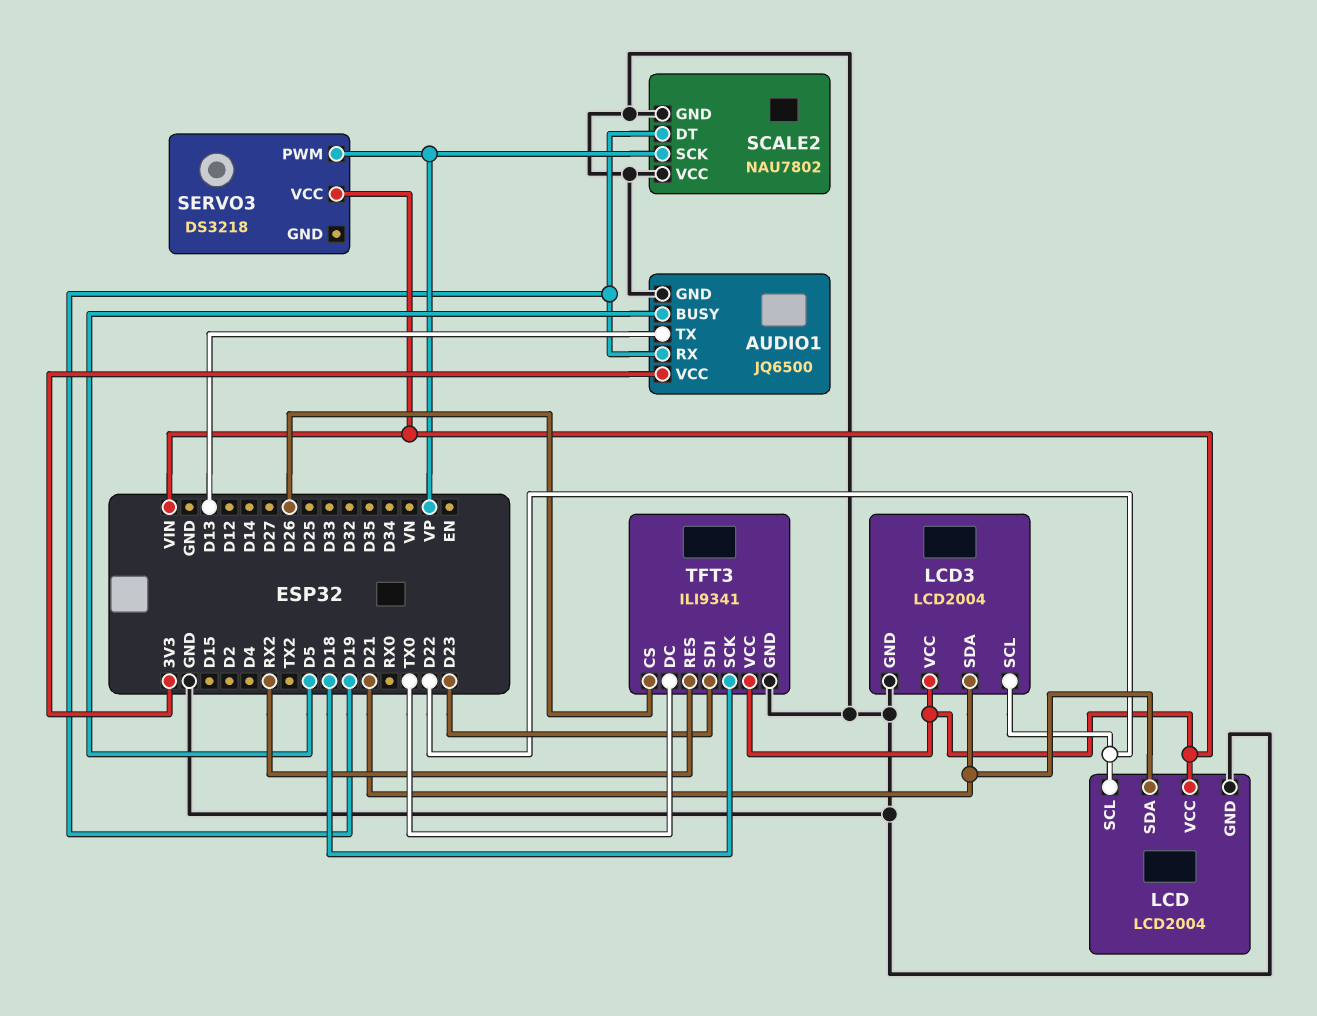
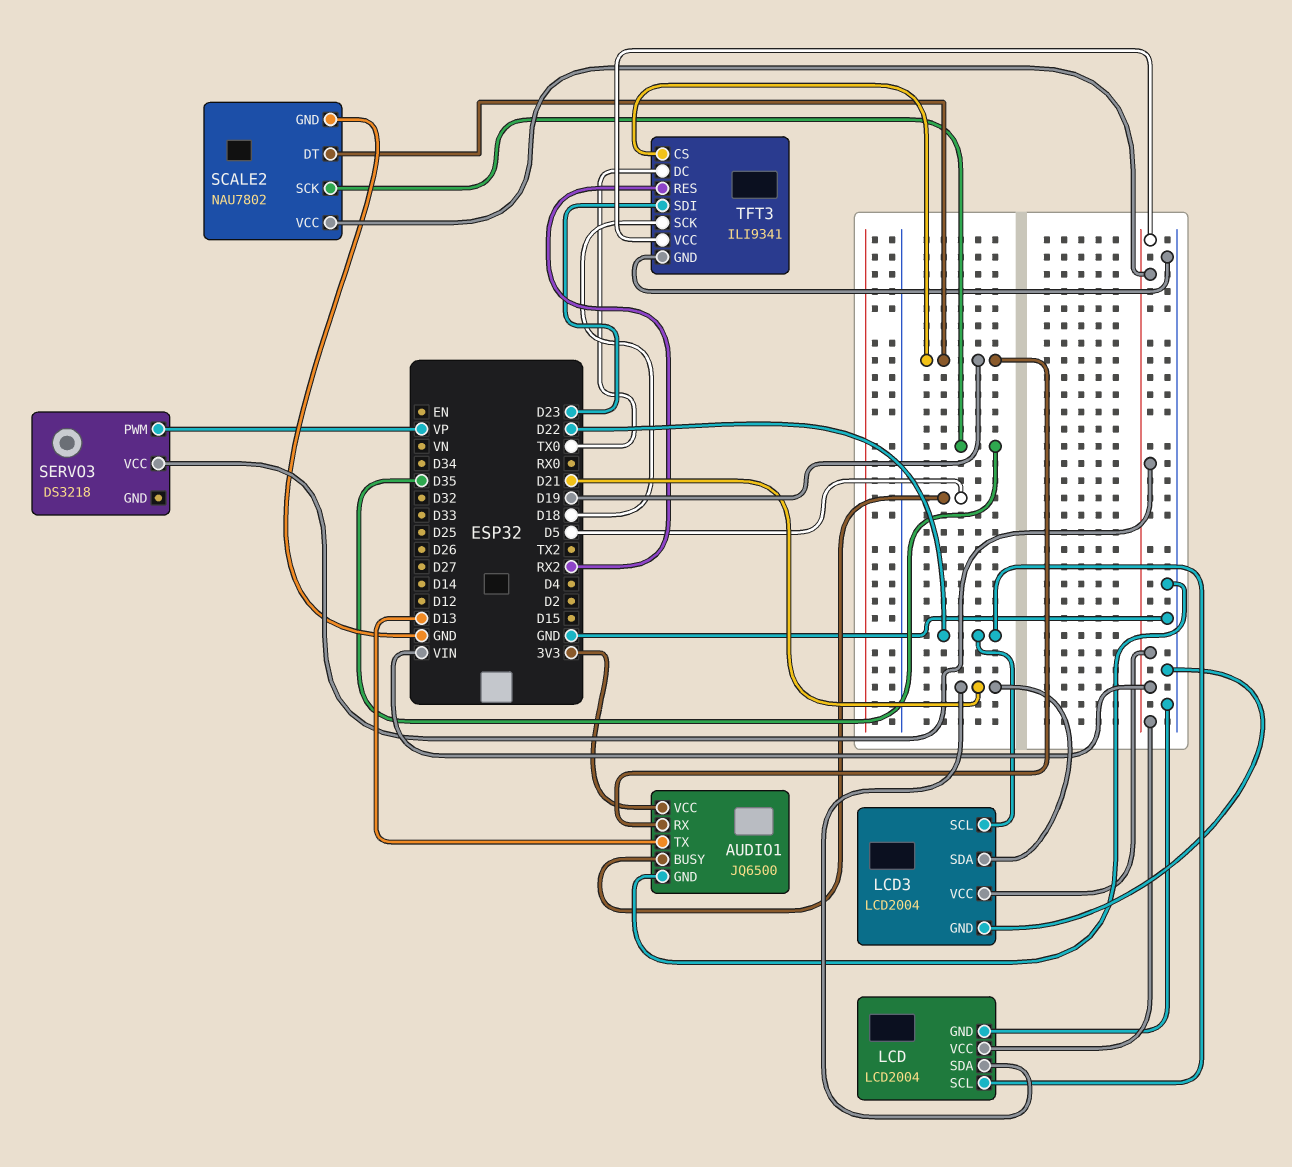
SCALE2 pin SCK: VP -> D35
SCALE2 pin VCC: GND -> VIN
TFT3 pin CS: D26 -> D19

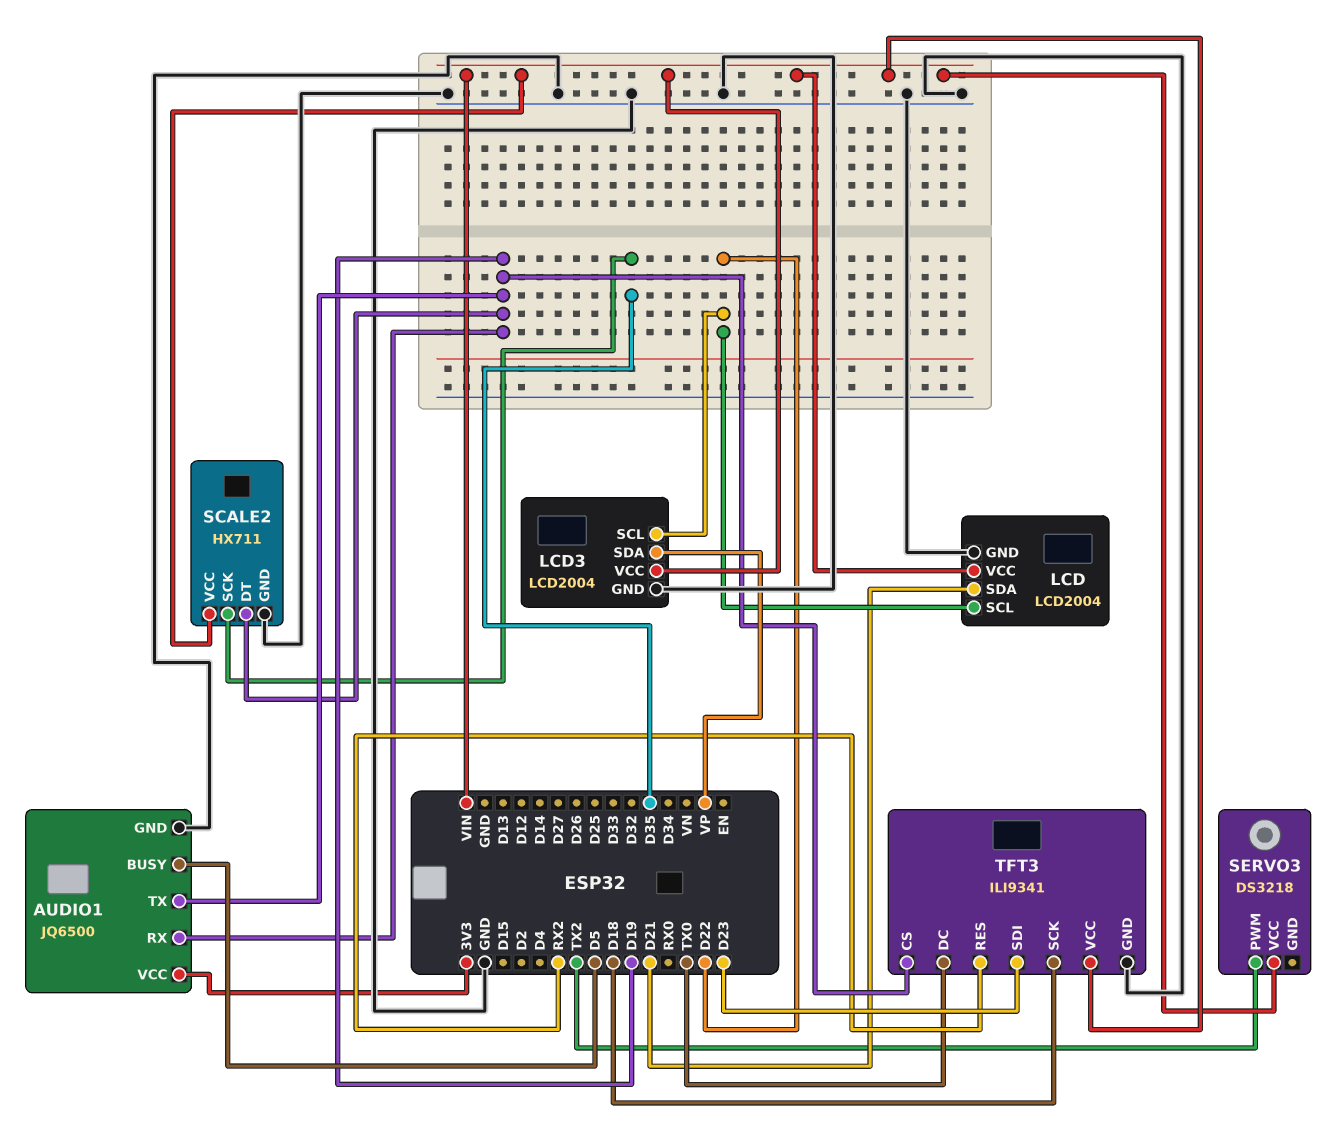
AUDIO1 pin TX: D13 -> D19
LCD3 pin SDA: D21 -> VP
SCALE2: NAU7802 -> HX711
SERVO3 pin PWM: VP -> TX2

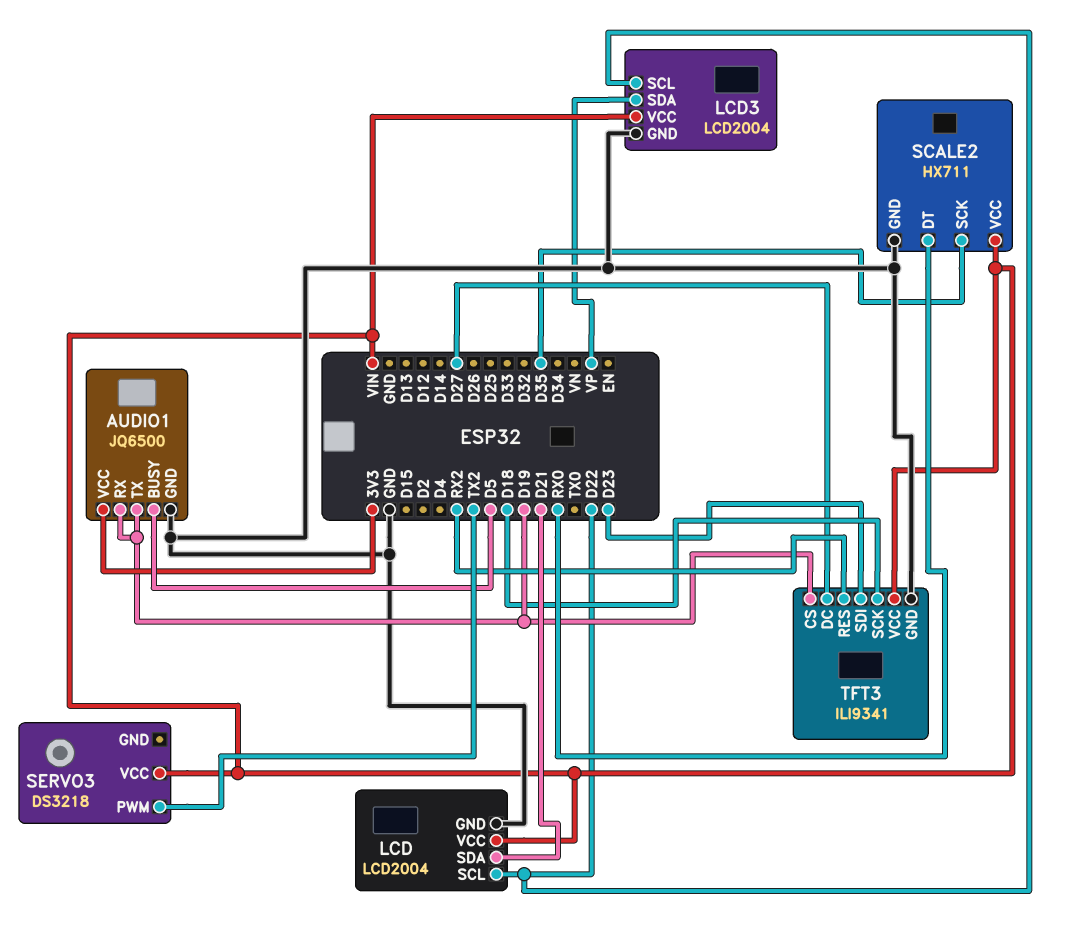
SCALE2 pin DT: D19 -> RX0
TFT3 pin DC: TX0 -> D27

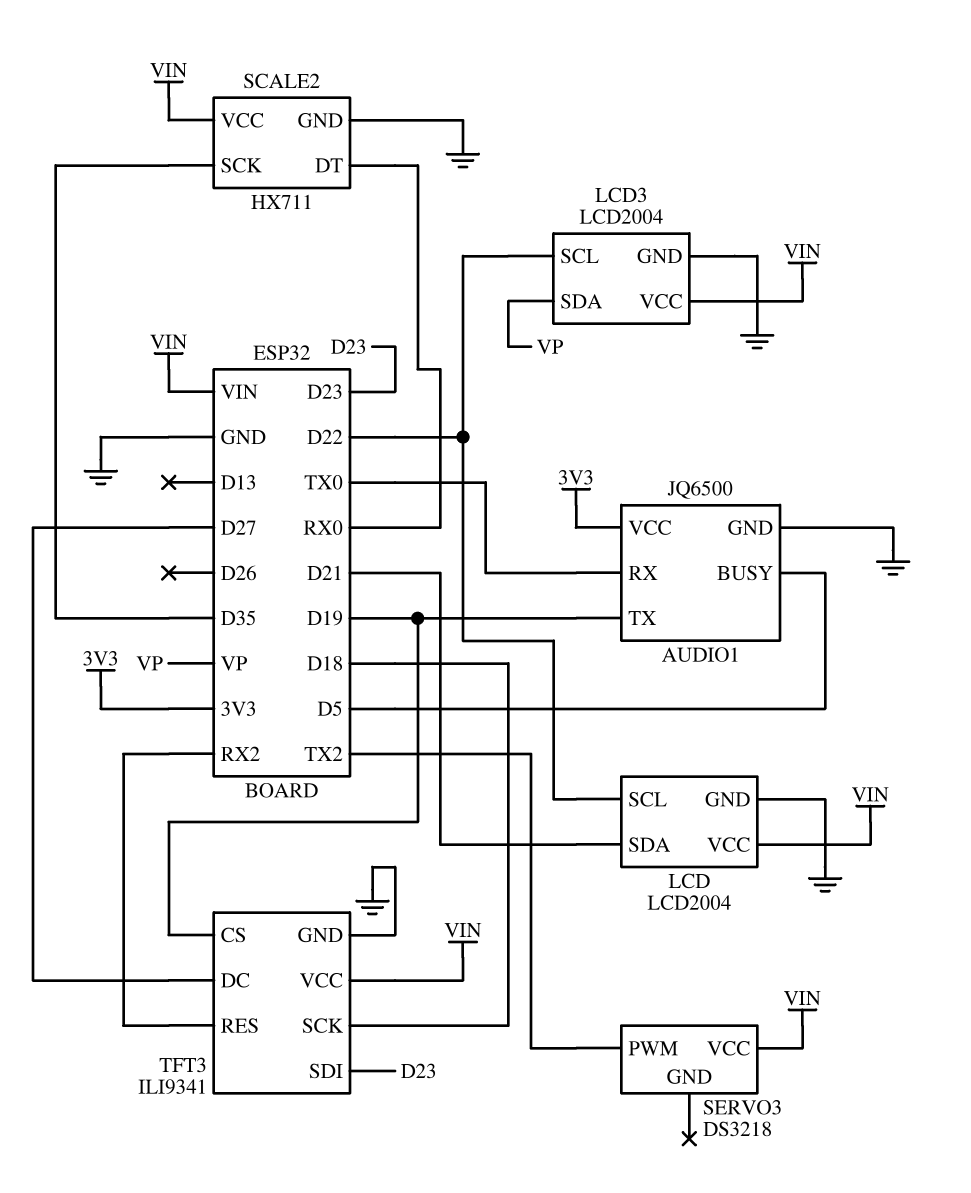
AUDIO1 pin RX: D19 -> TX0

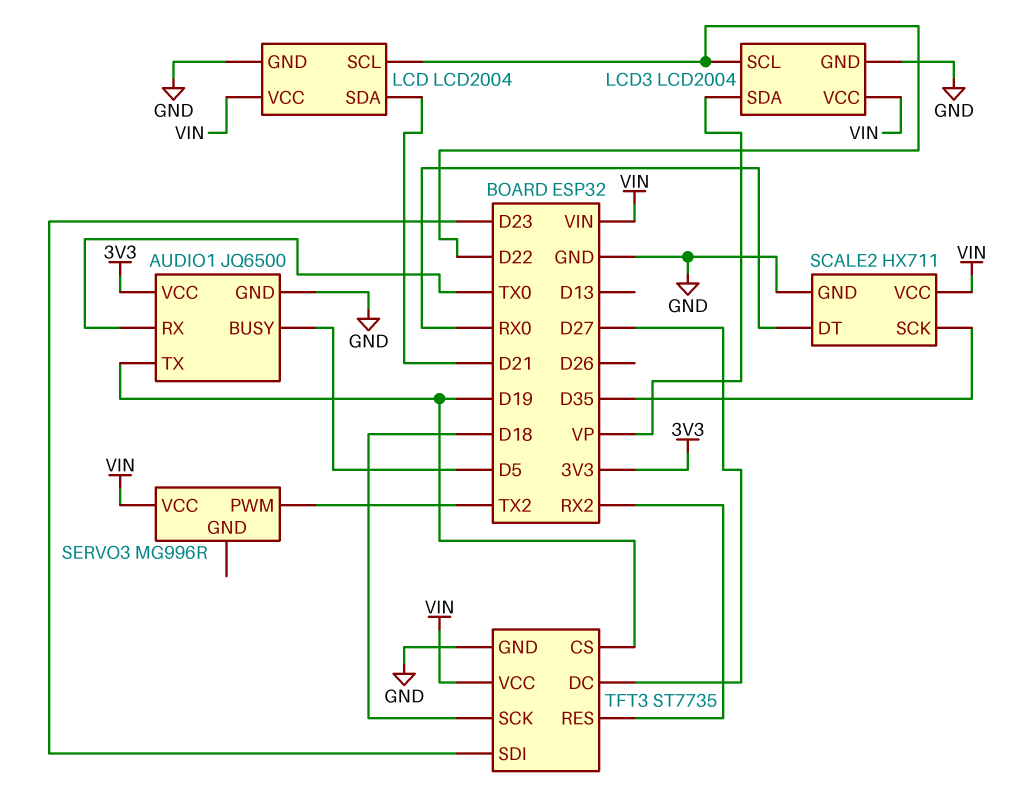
SERVO3: DS3218 -> MG996R
TFT3: ILI9341 -> ST7735

